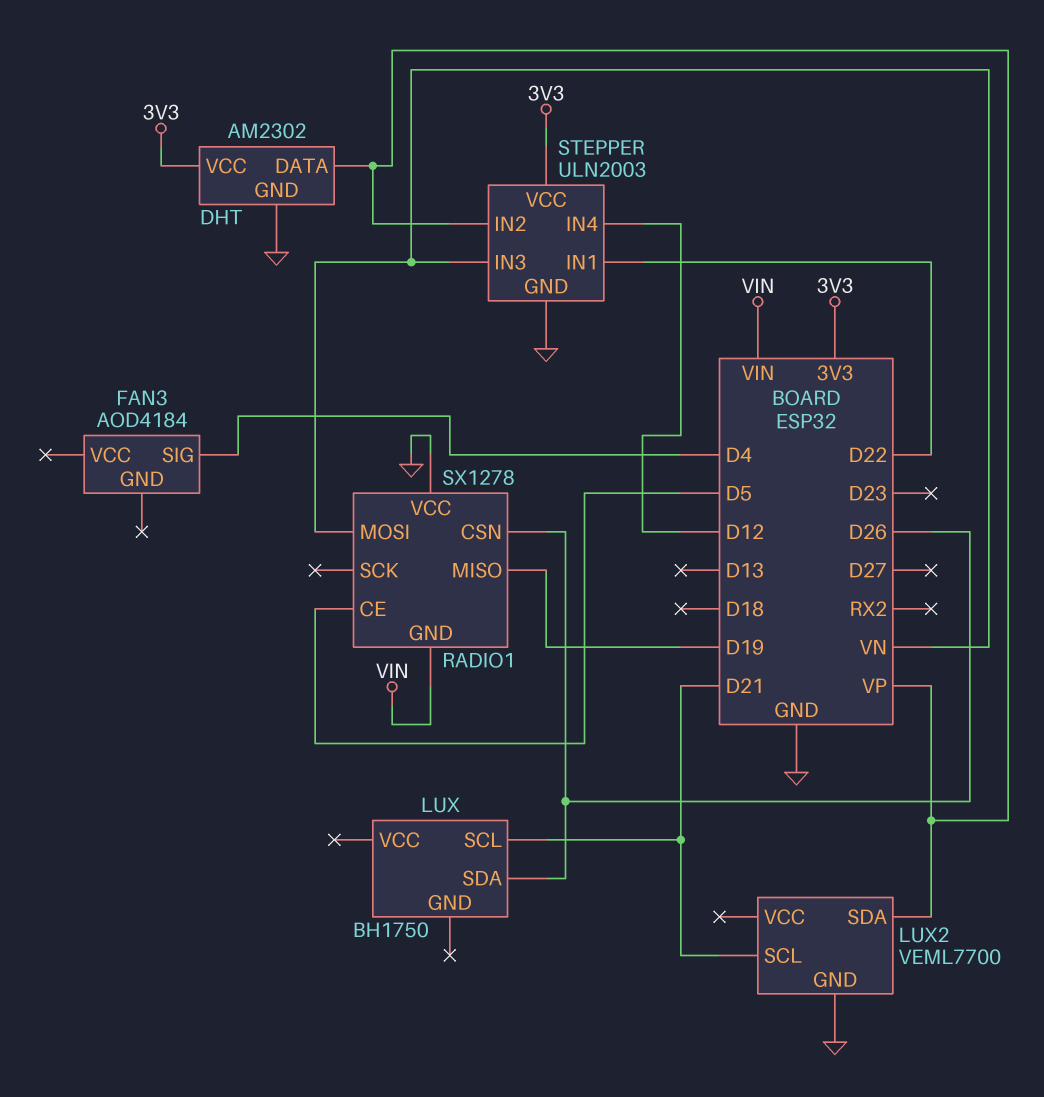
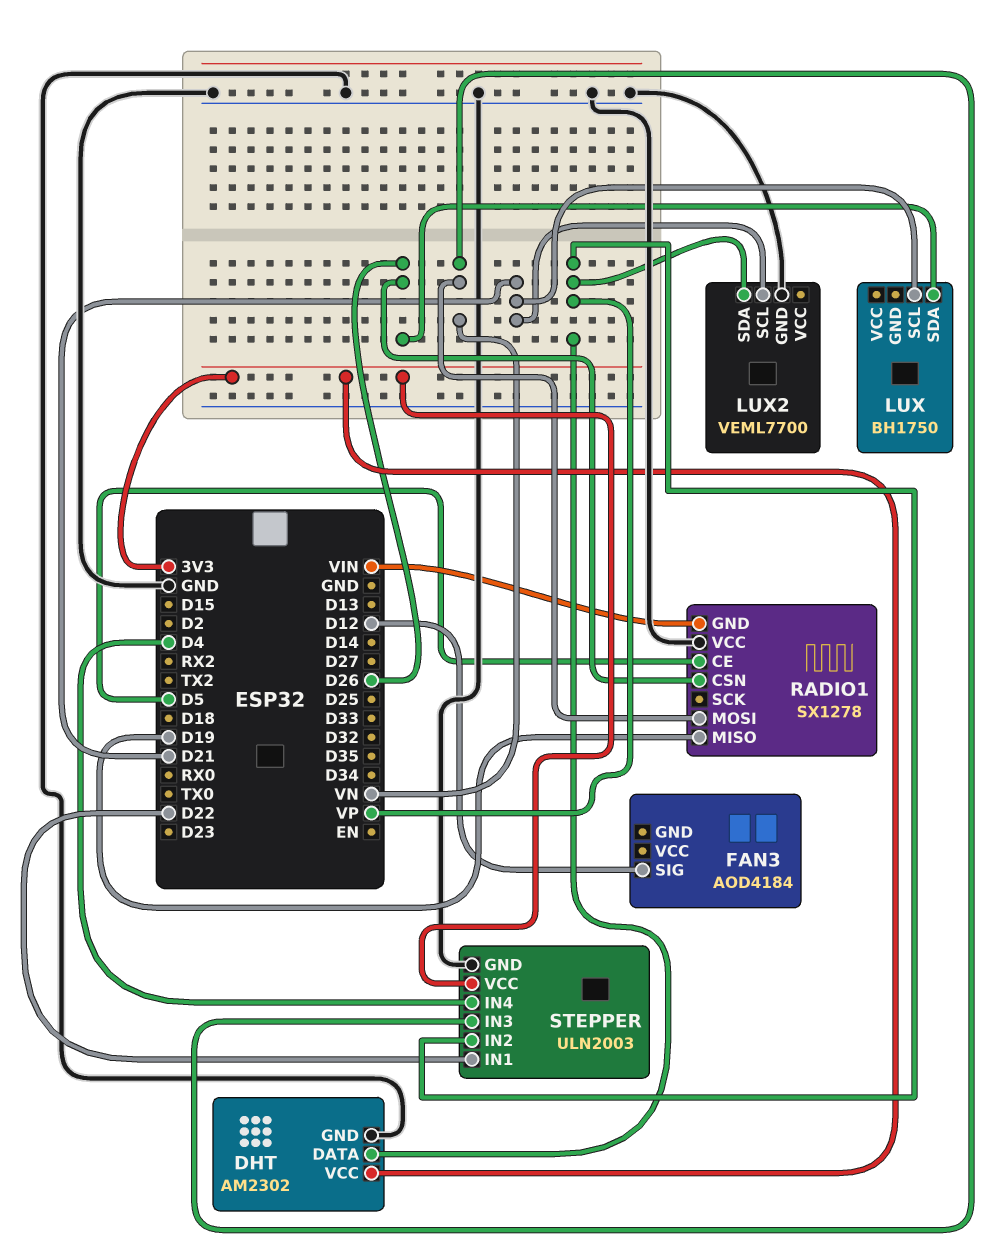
FAN3 pin SIG: D4 -> D12
STEPPER pin IN4: D12 -> D4

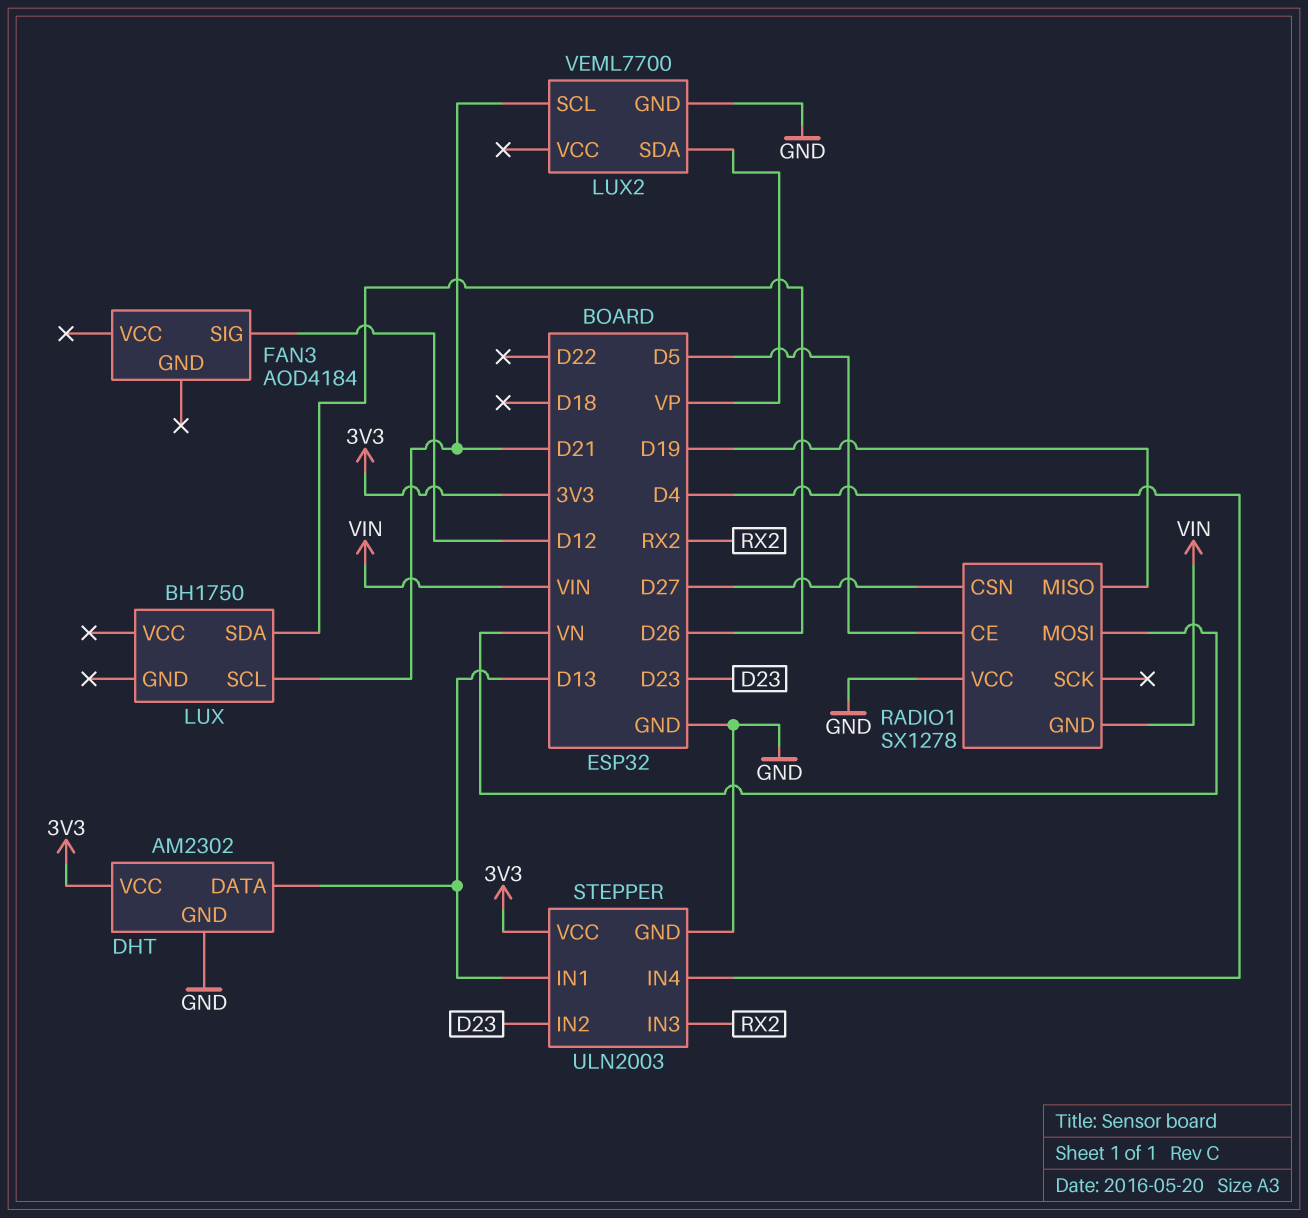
DHT pin DATA: VP -> D13
RADIO1 pin CSN: D26 -> D27
STEPPER pin IN1: D22 -> D13
STEPPER pin IN2: VP -> D23
STEPPER pin IN3: VN -> RX2

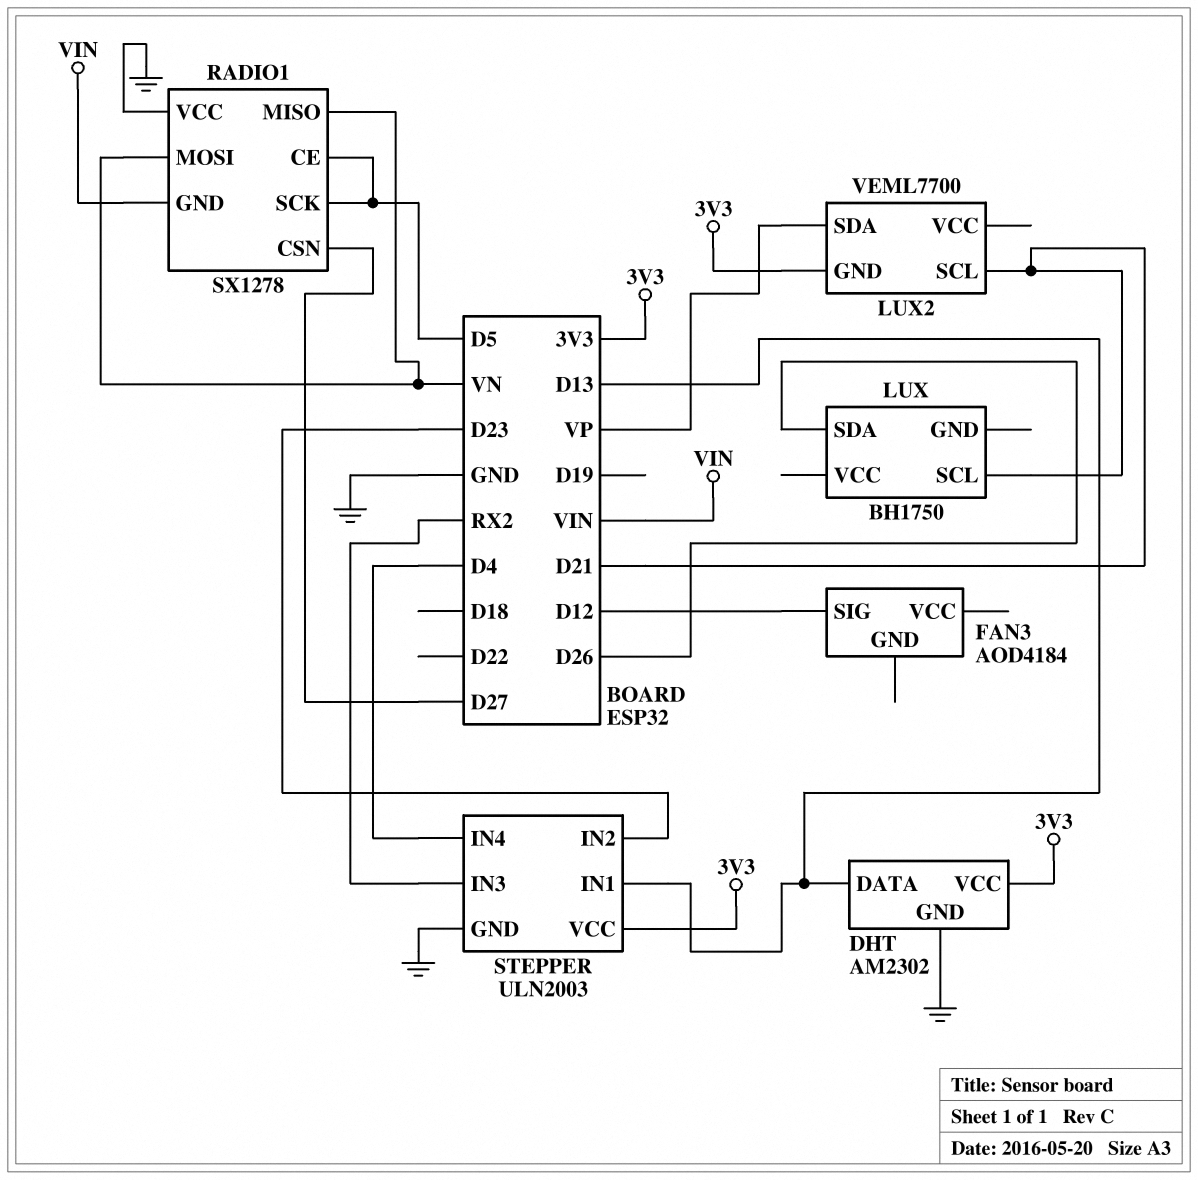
LUX2 pin GND: GND -> 3V3
RADIO1 pin MISO: D19 -> VN
RADIO1 pin SCK: none -> D5

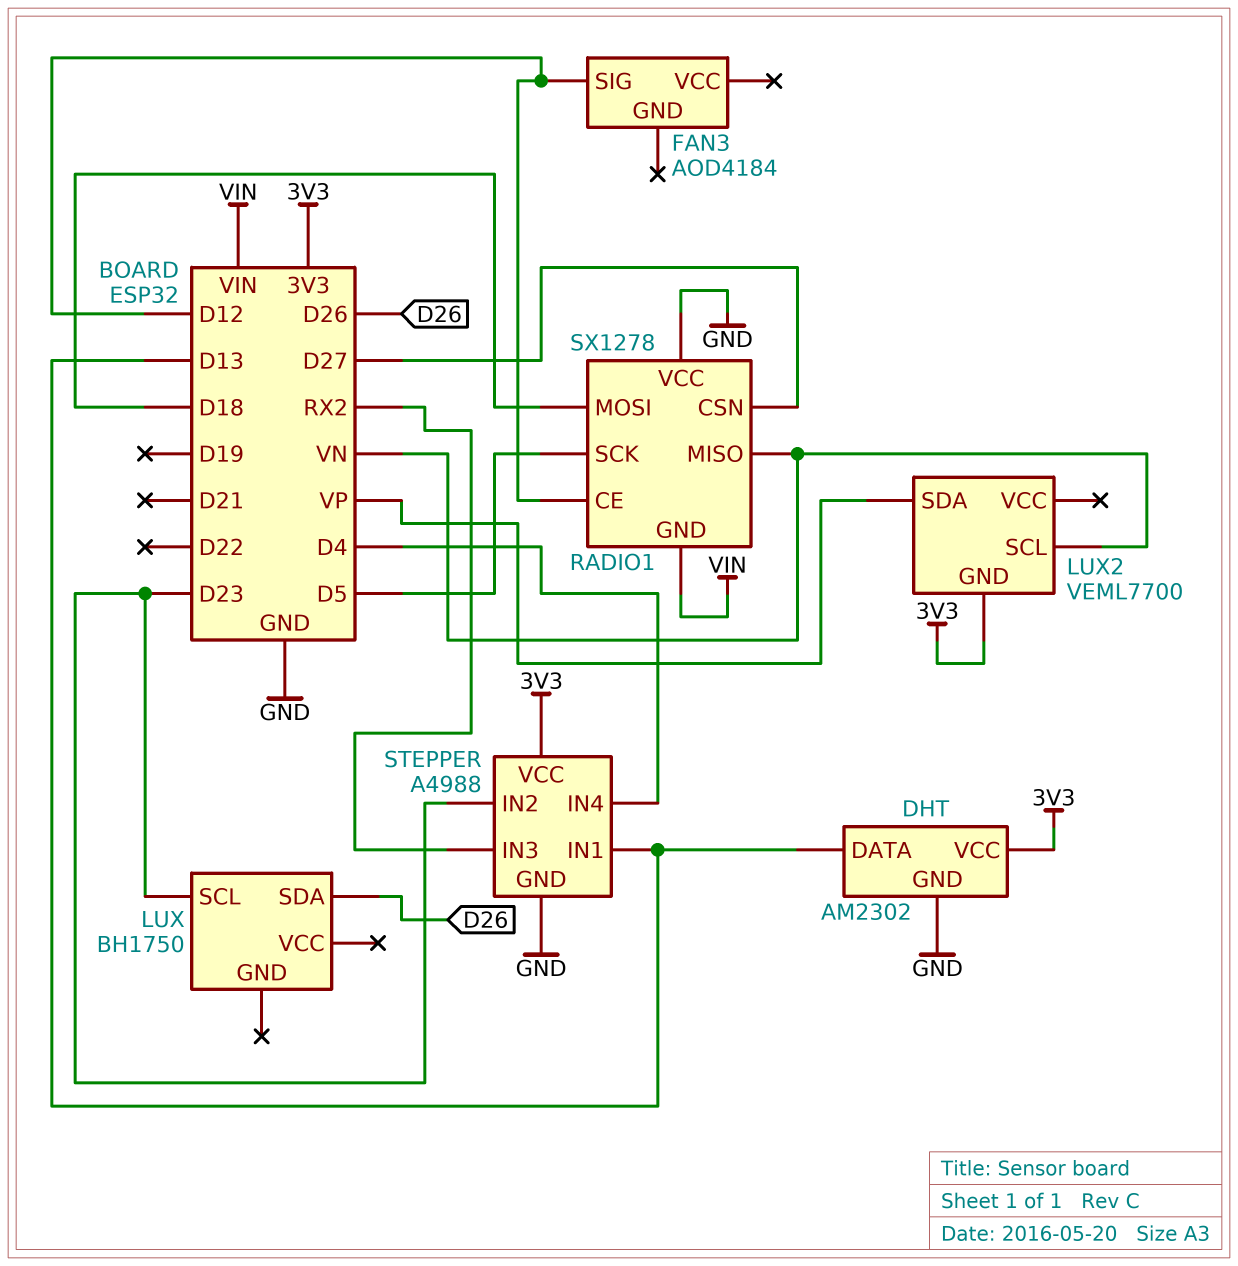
LUX pin SCL: D21 -> D23
LUX2 pin SCL: D21 -> VN
RADIO1 pin CE: D5 -> D12
RADIO1 pin MOSI: VN -> D18
STEPPER: ULN2003 -> A4988

